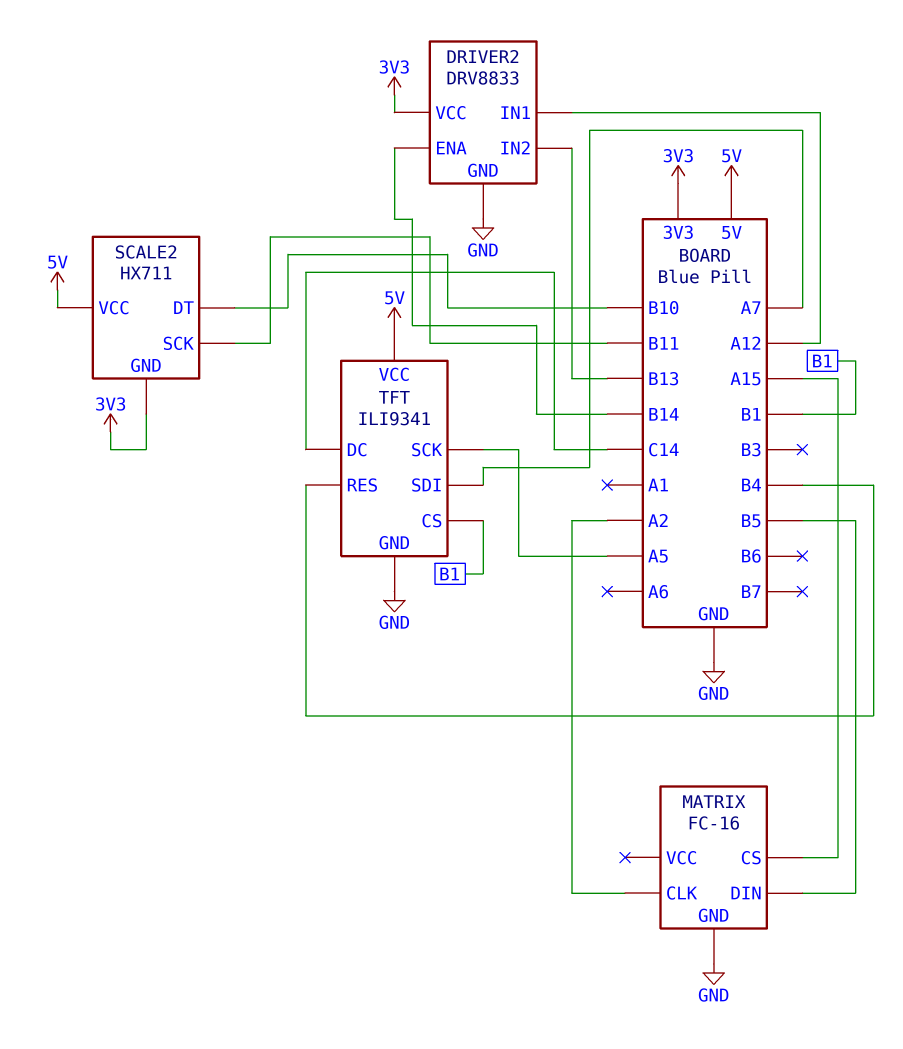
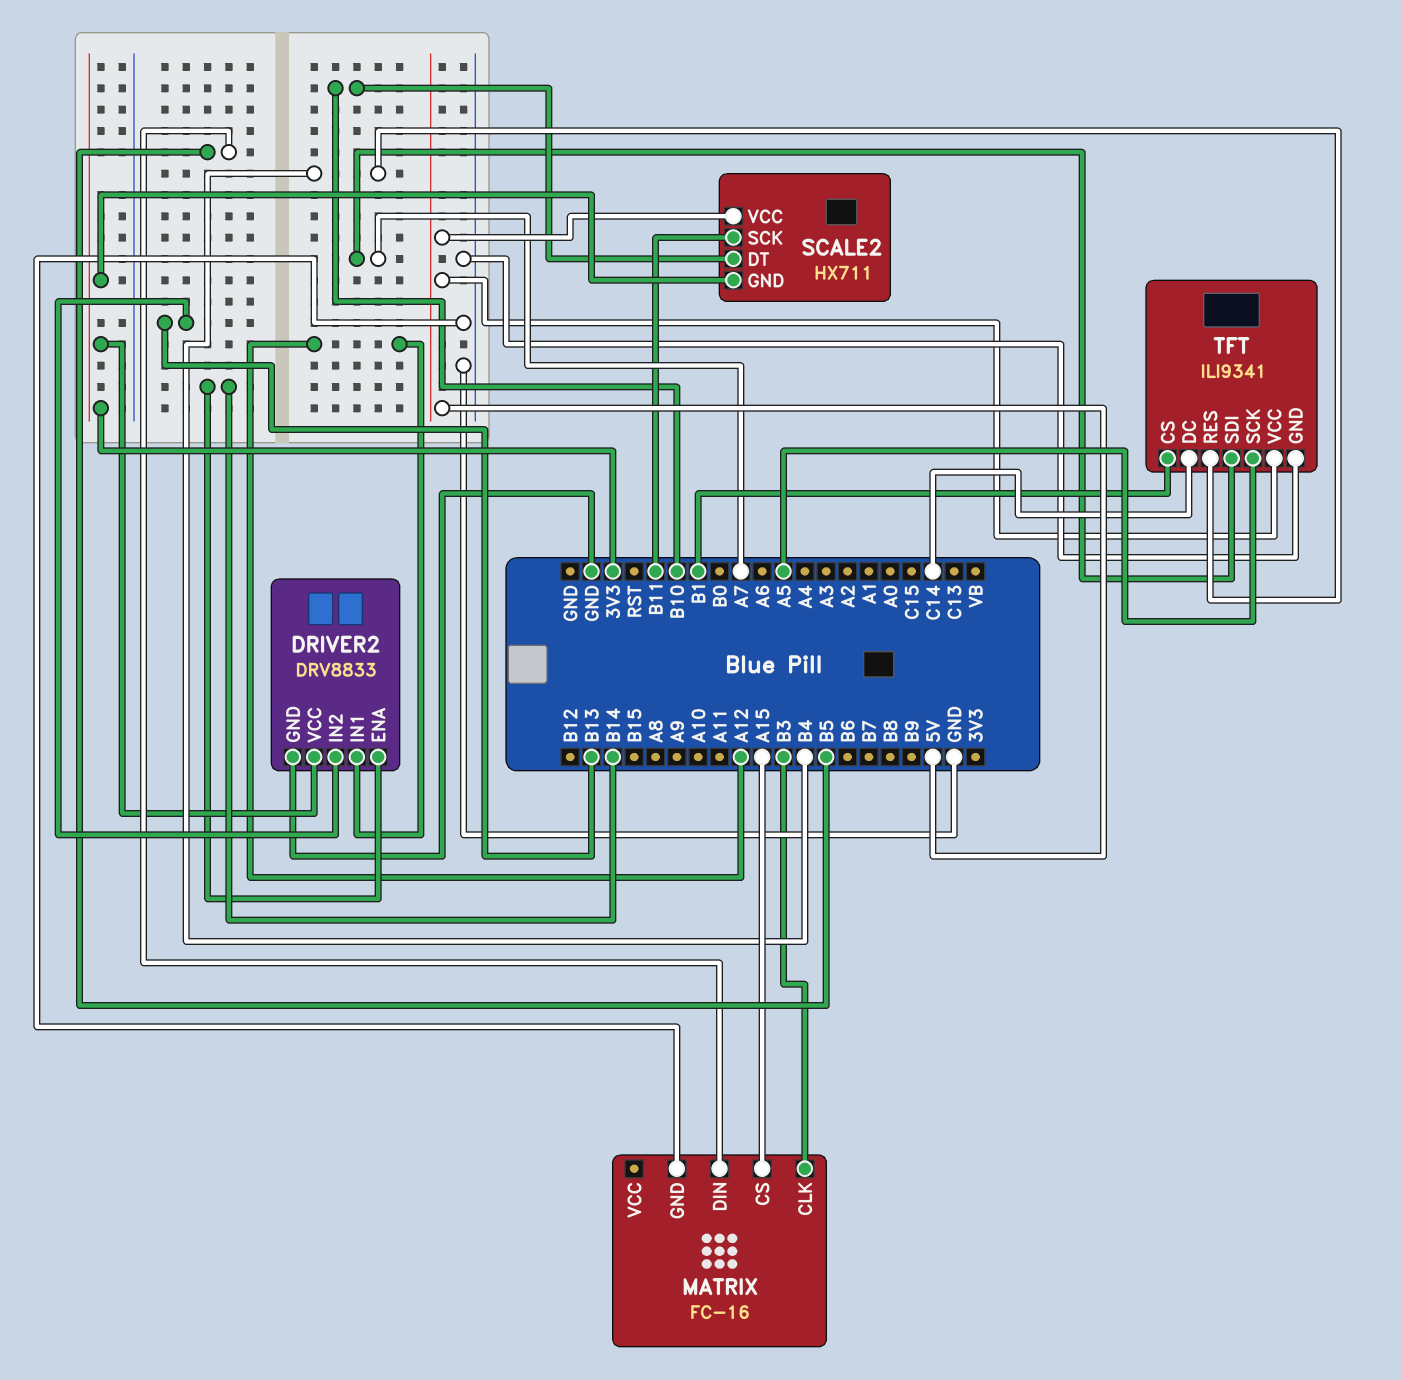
MATRIX pin CLK: A2 -> B3

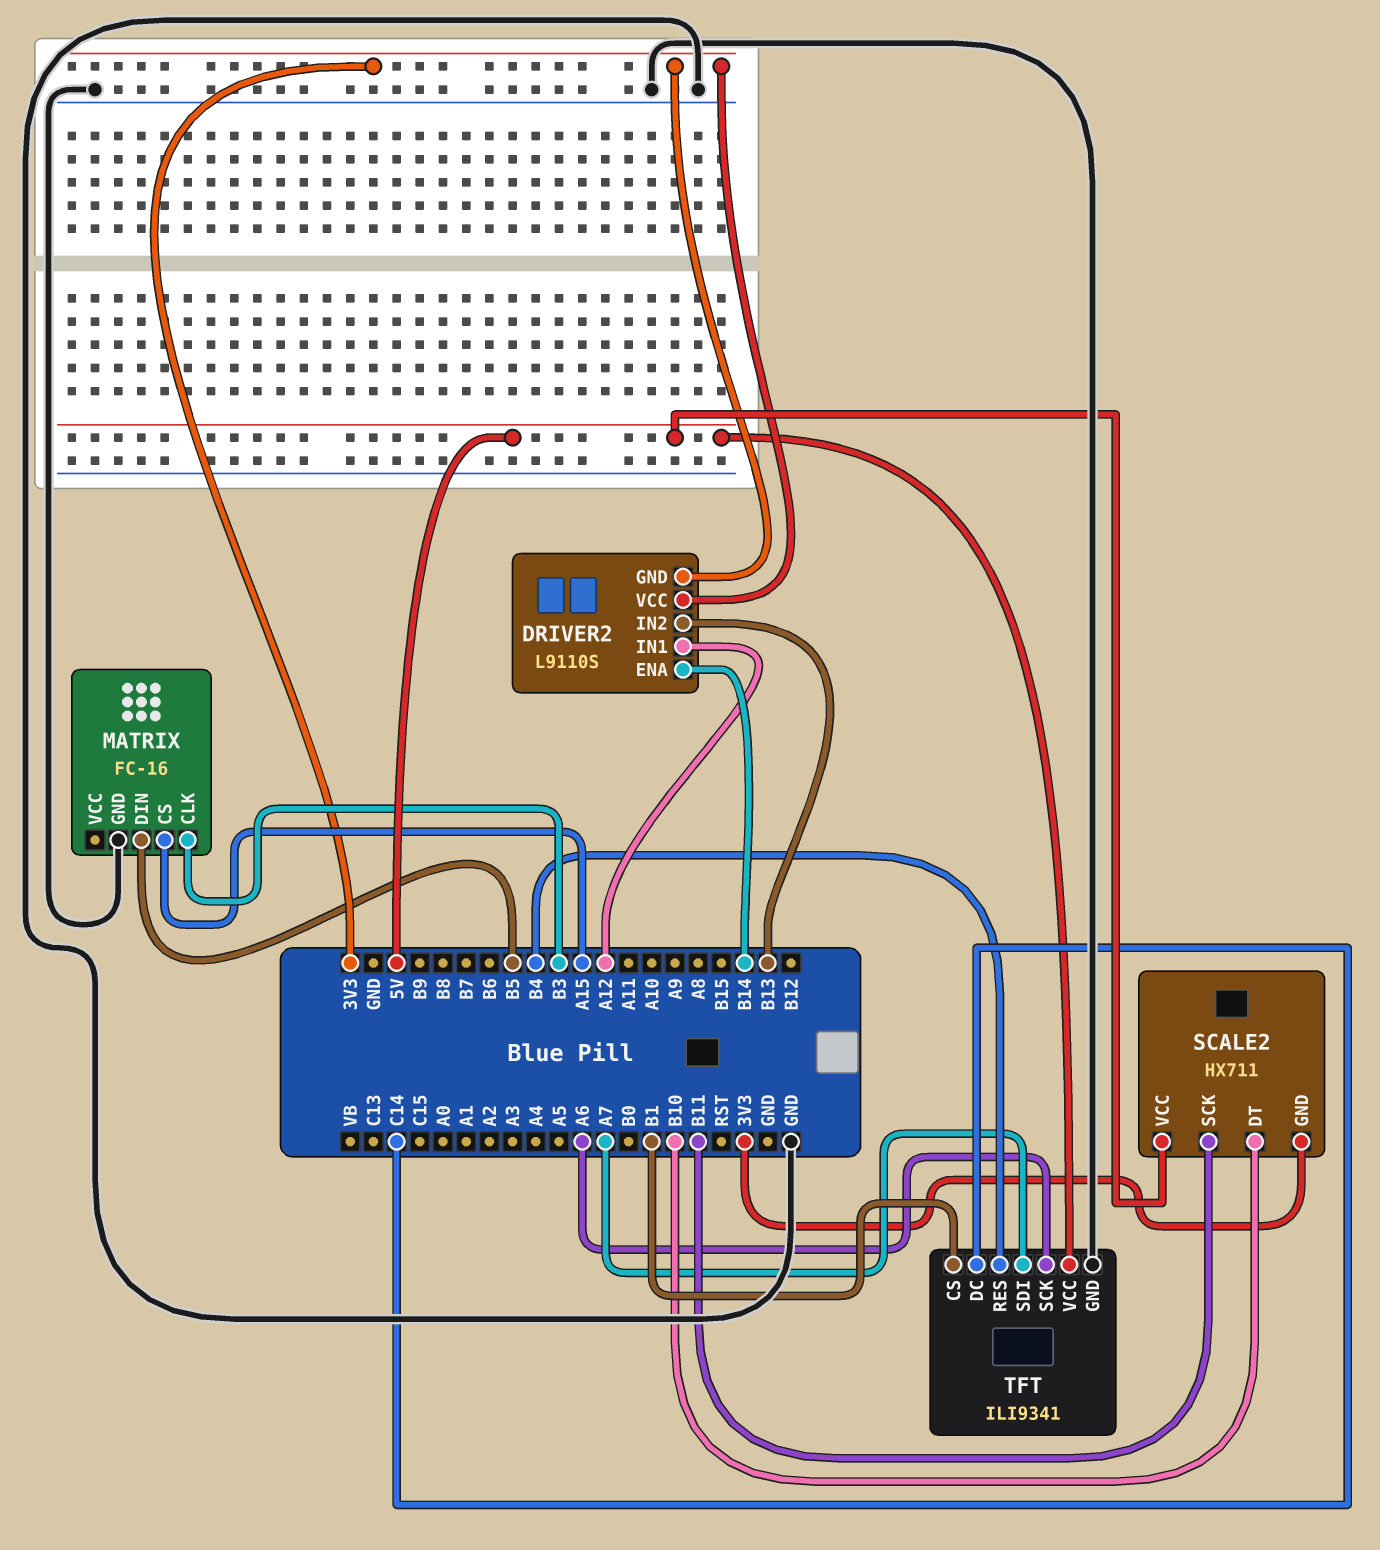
DRIVER2: DRV8833 -> L9110S
DRIVER2 pin GND: GND -> 3V3
TFT pin SCK: A5 -> A6

